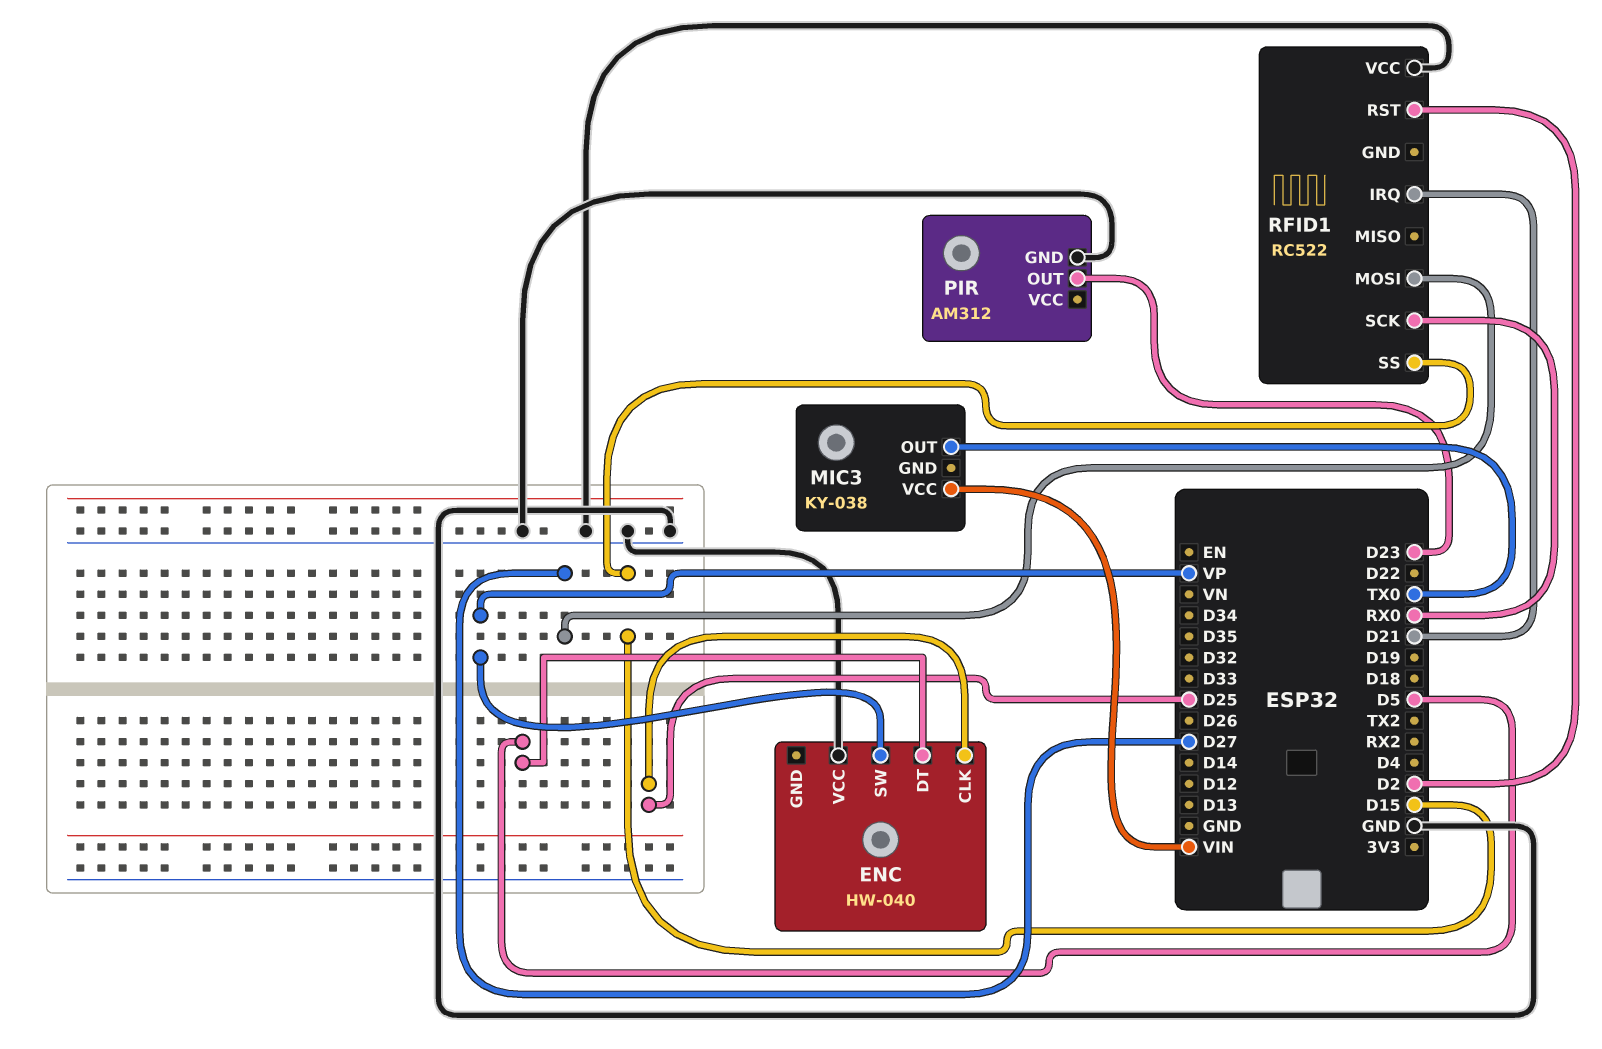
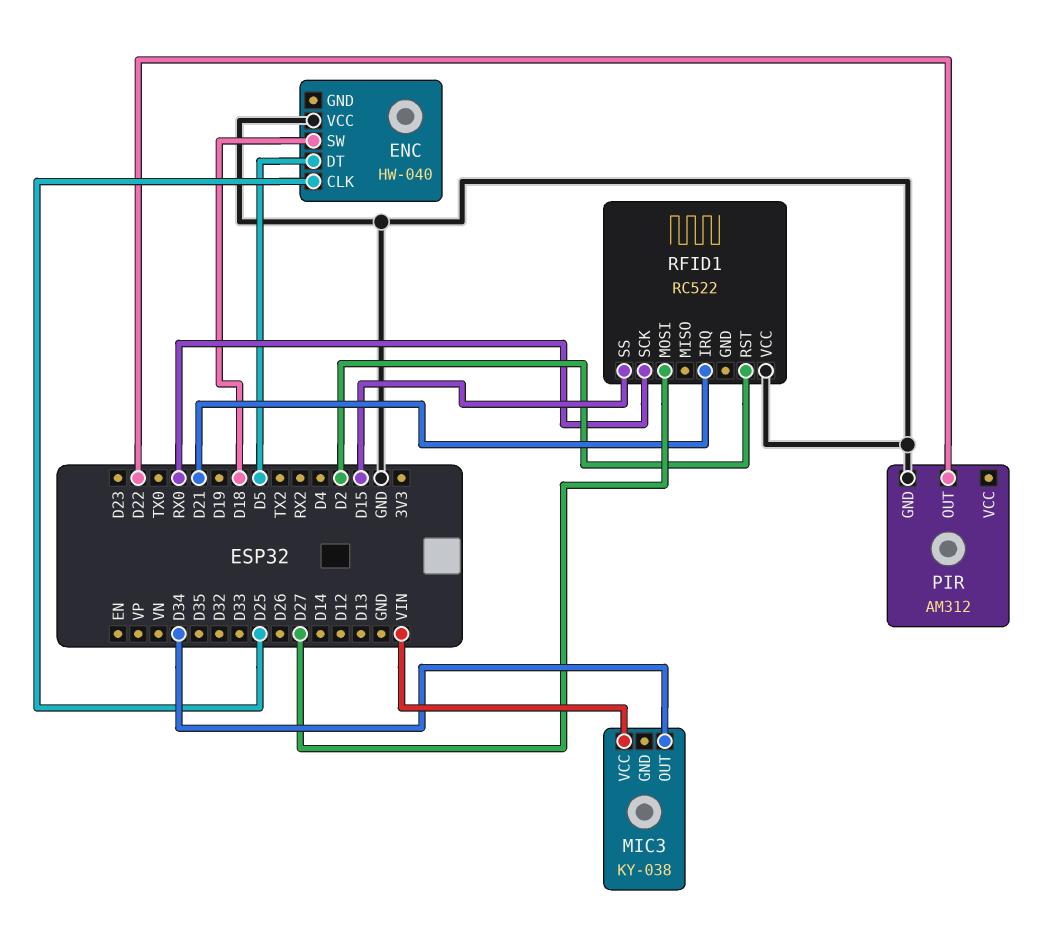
ENC pin SW: VP -> D18
MIC3 pin OUT: TX0 -> D34
PIR pin OUT: D23 -> D22

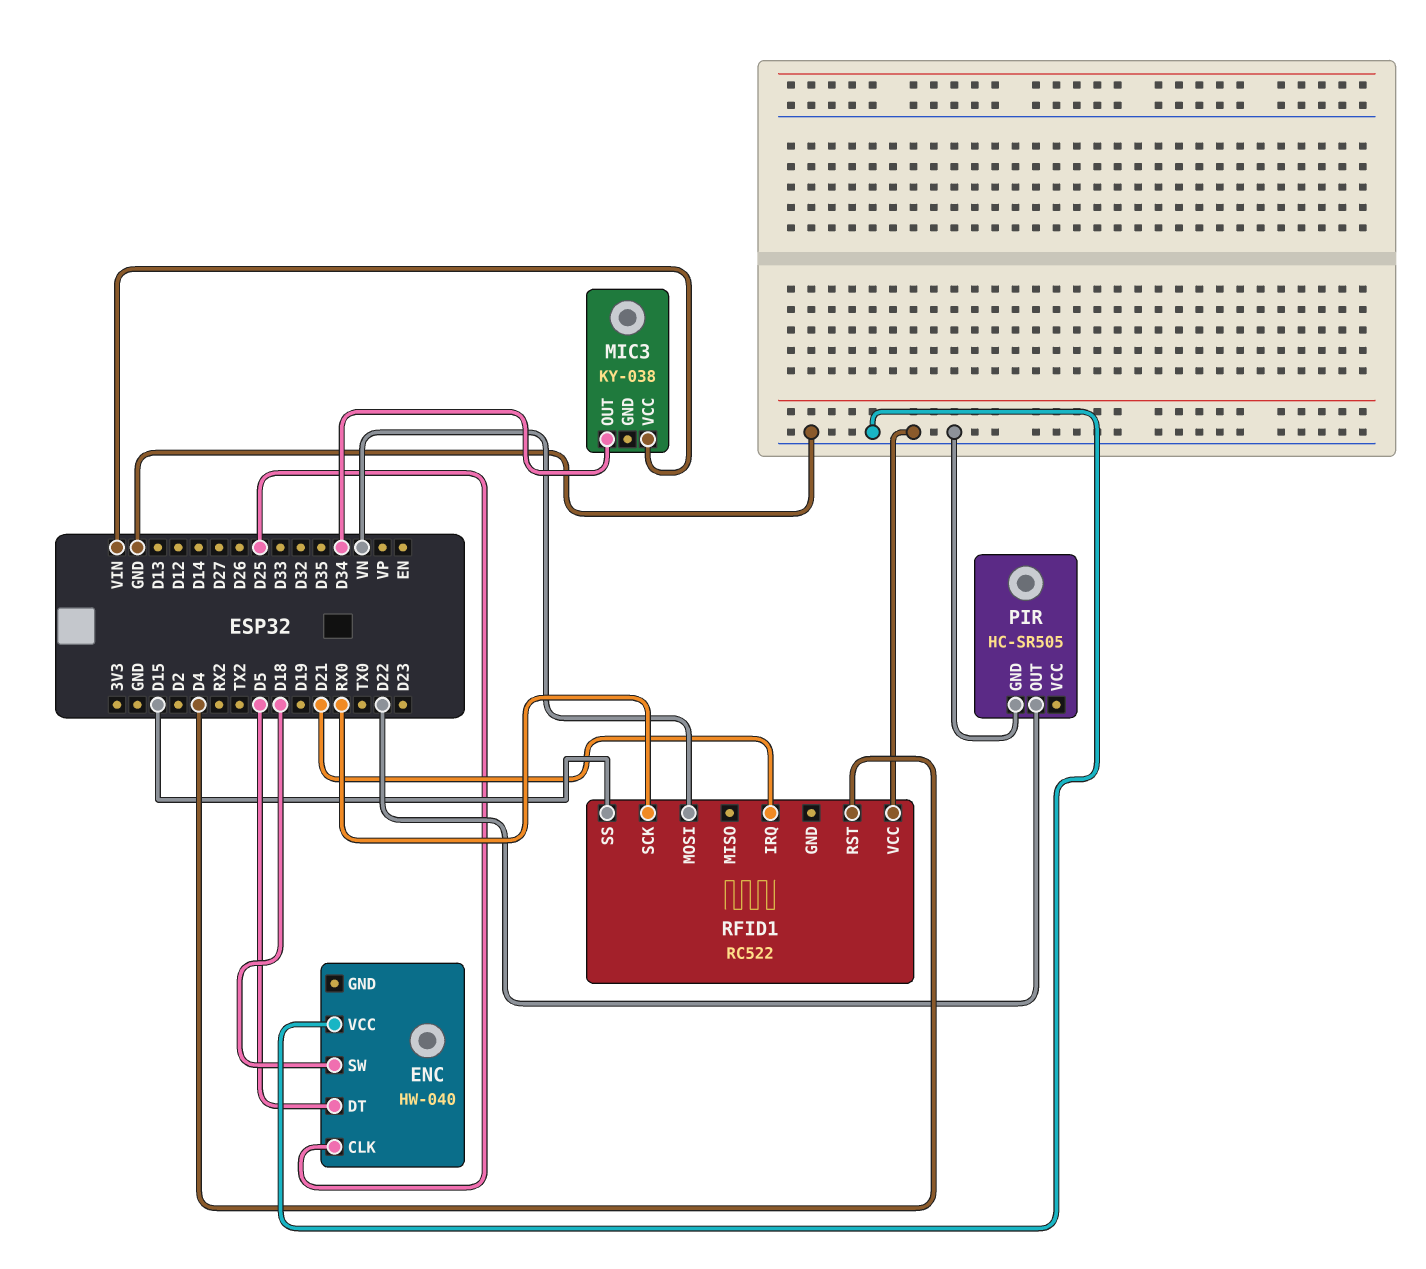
PIR: AM312 -> HC-SR505
RFID1 pin MOSI: D27 -> VN
RFID1 pin RST: D2 -> D4

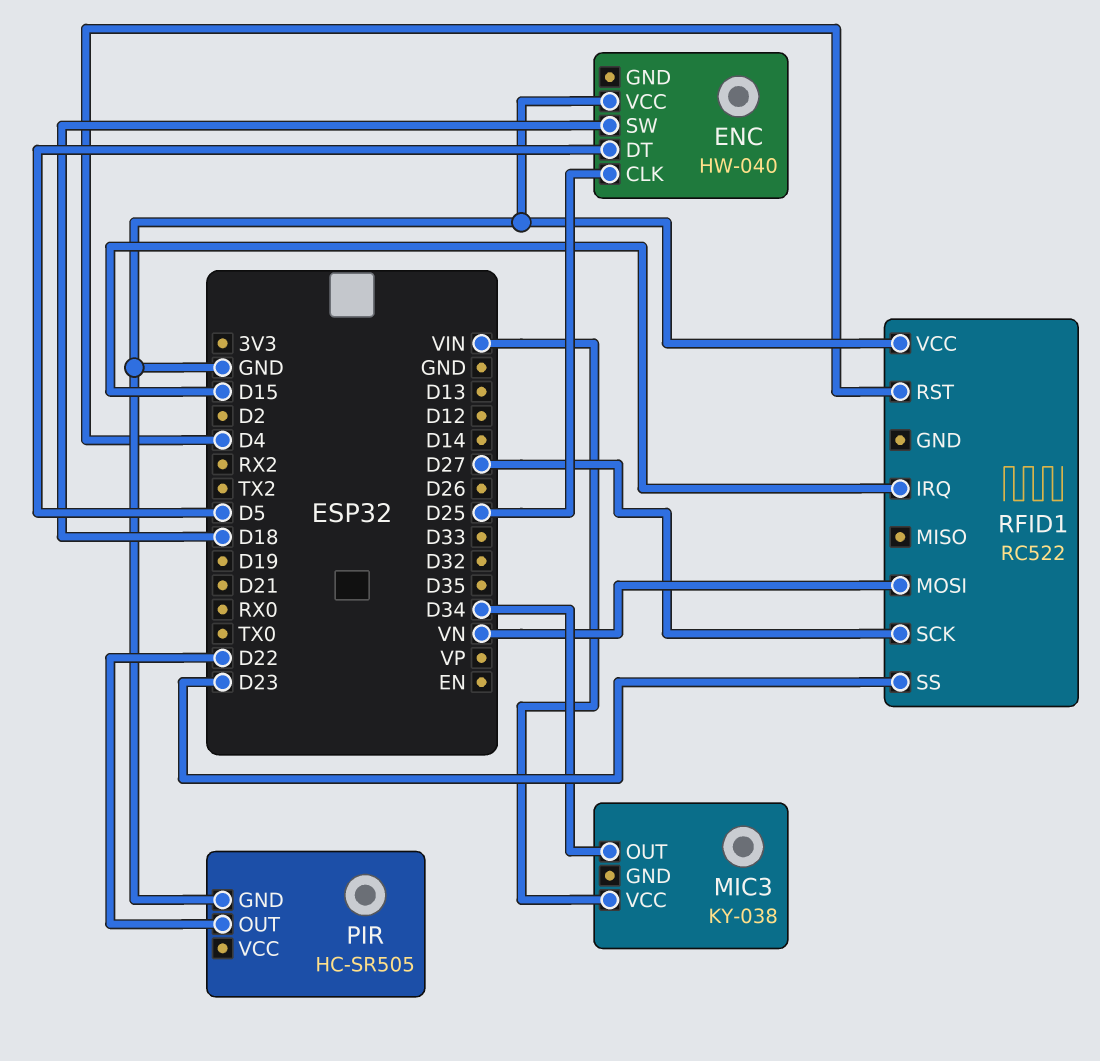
RFID1 pin IRQ: D21 -> D15
RFID1 pin SCK: RX0 -> D27
RFID1 pin SS: D15 -> D23

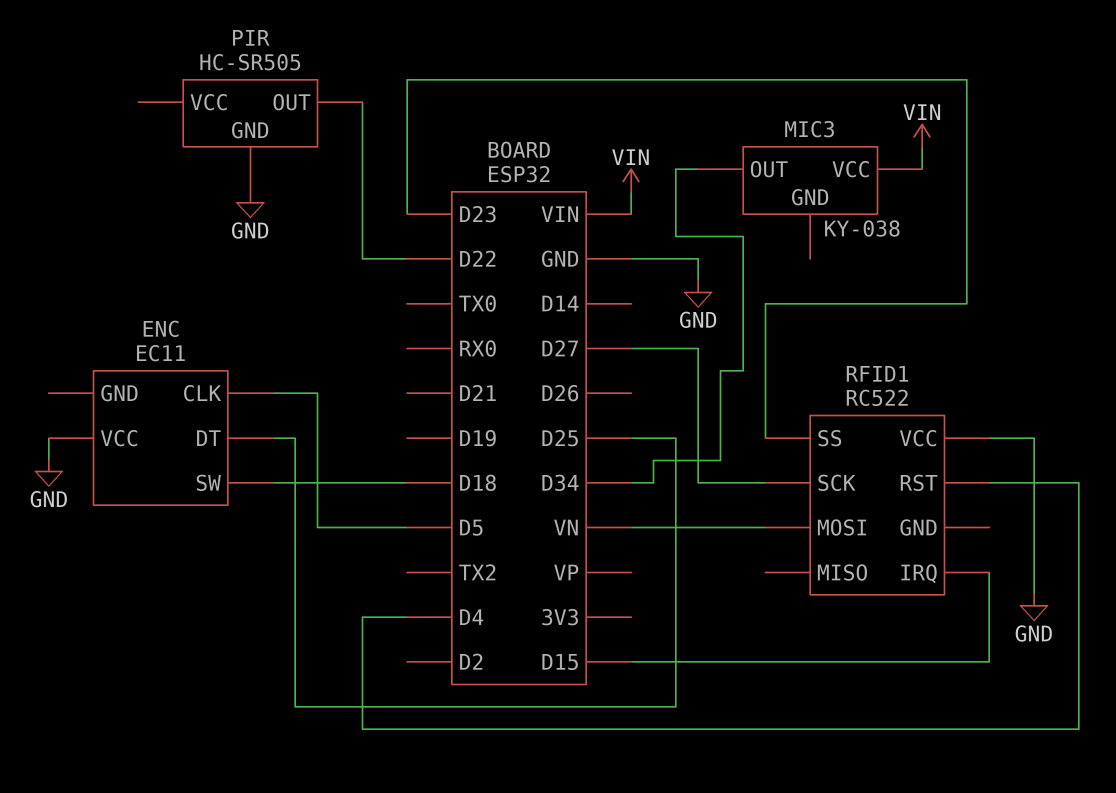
ENC: HW-040 -> EC11
ENC pin CLK: D25 -> D5
ENC pin DT: D5 -> D25

